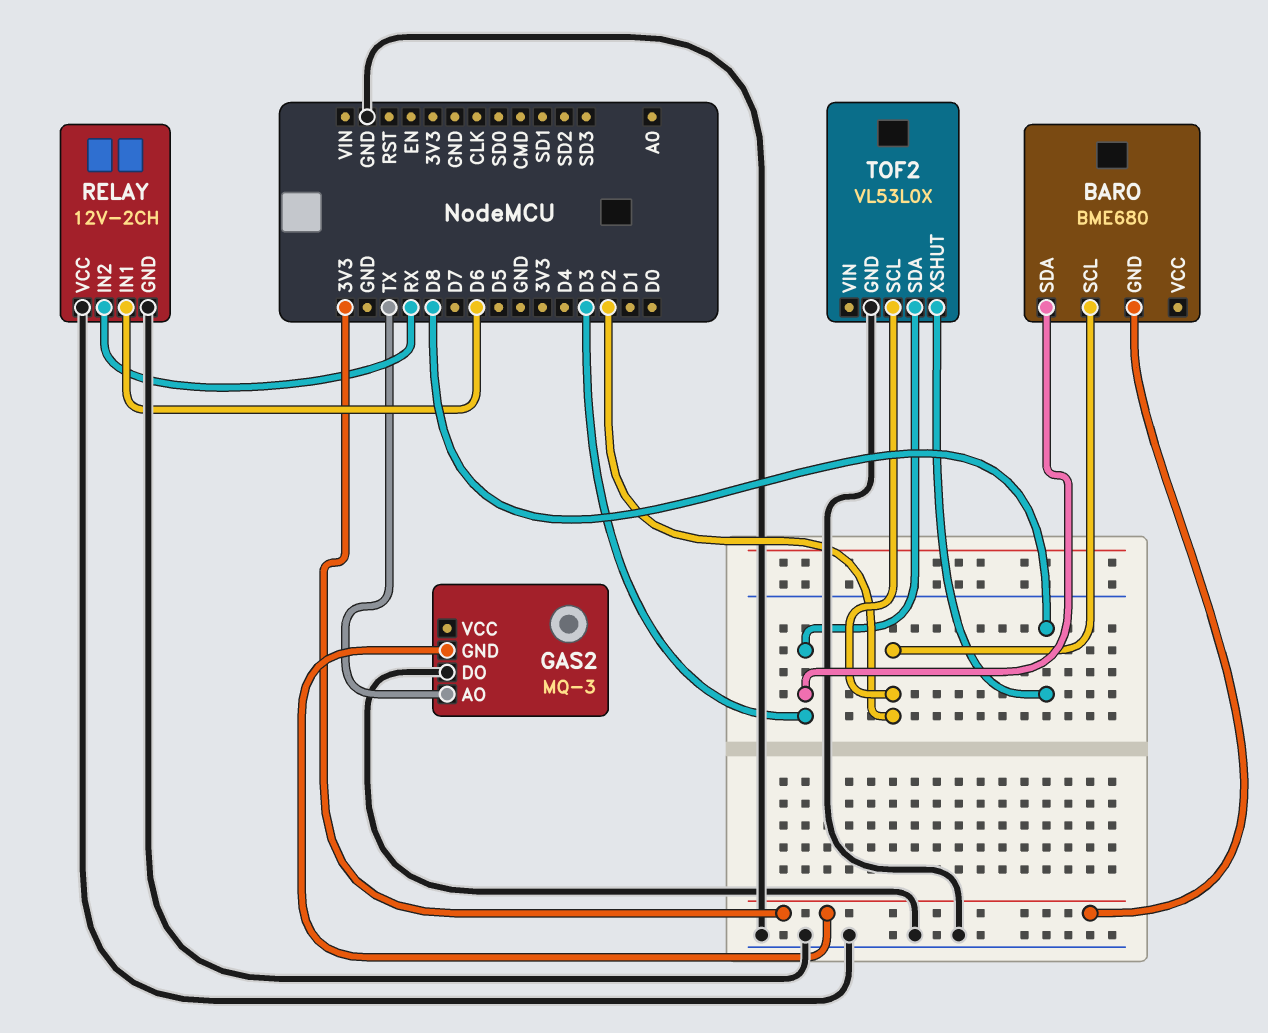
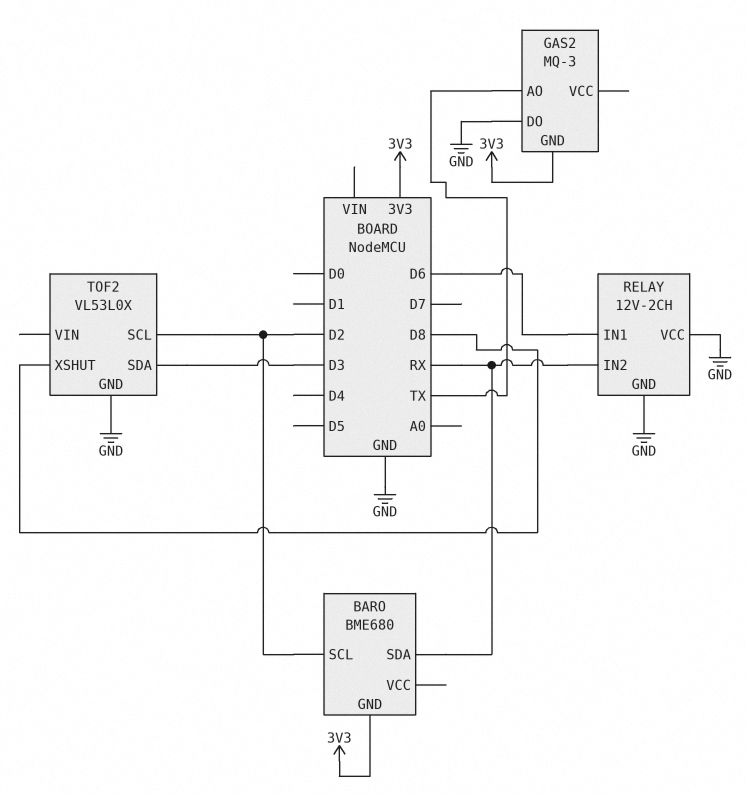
BARO pin SDA: D3 -> RX

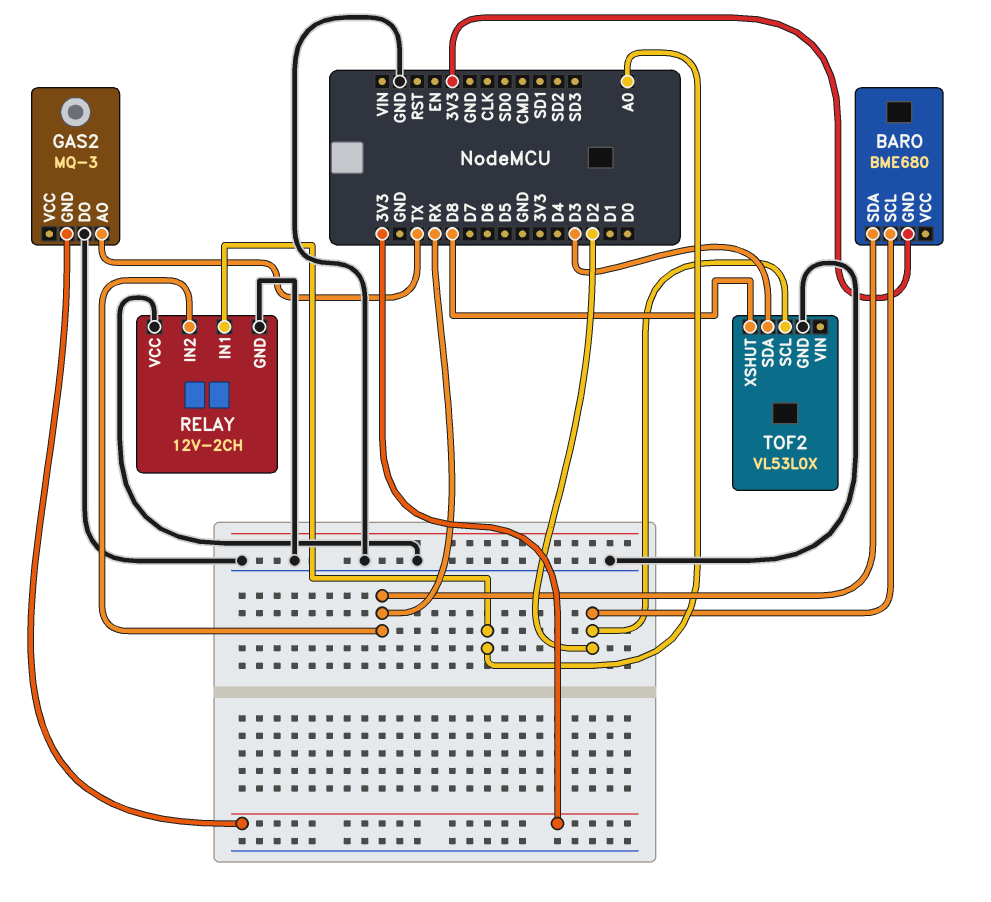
RELAY pin IN1: D6 -> A0

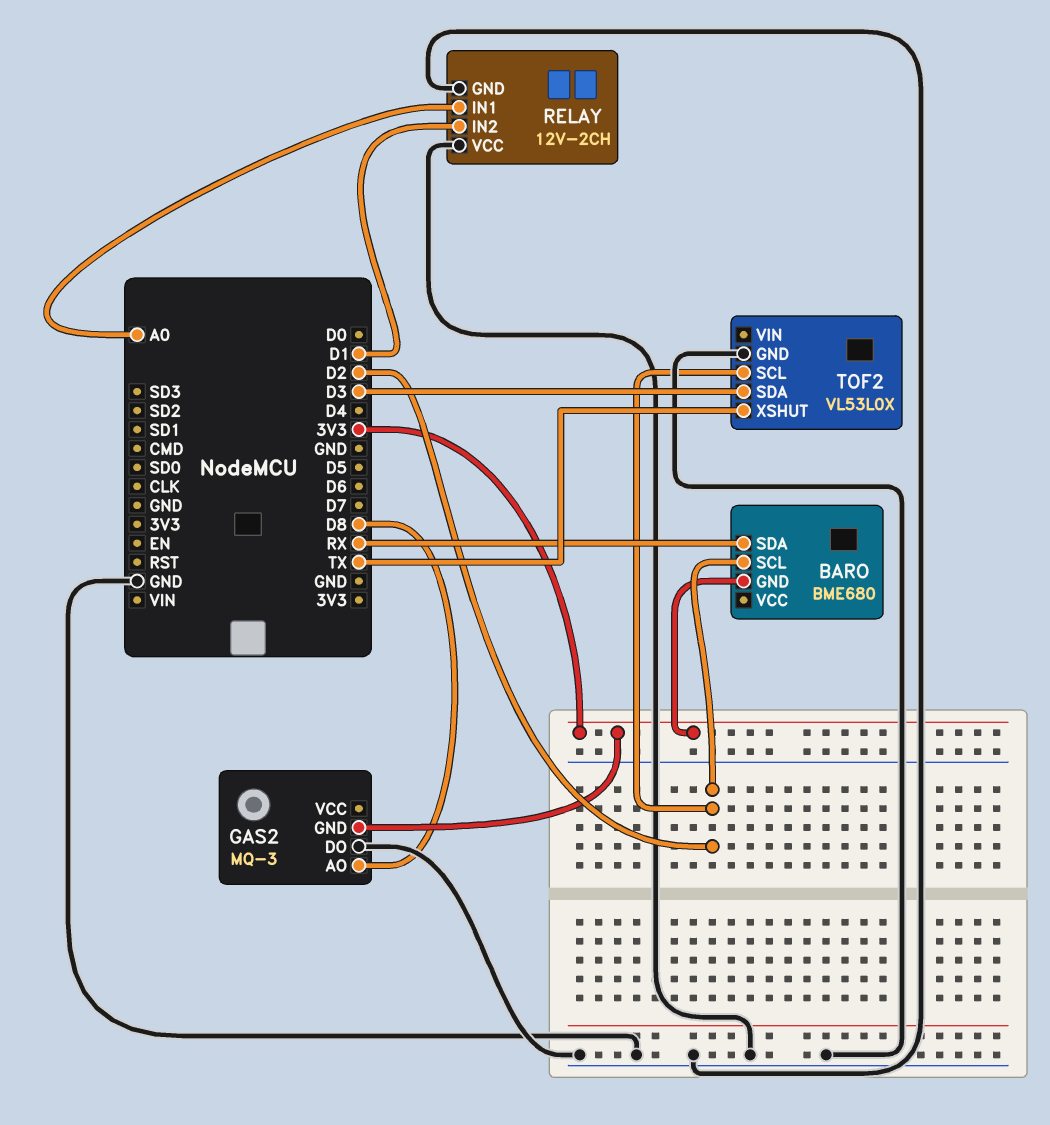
GAS2 pin AO: TX -> D8
RELAY pin IN2: RX -> D1
TOF2 pin XSHUT: D8 -> TX

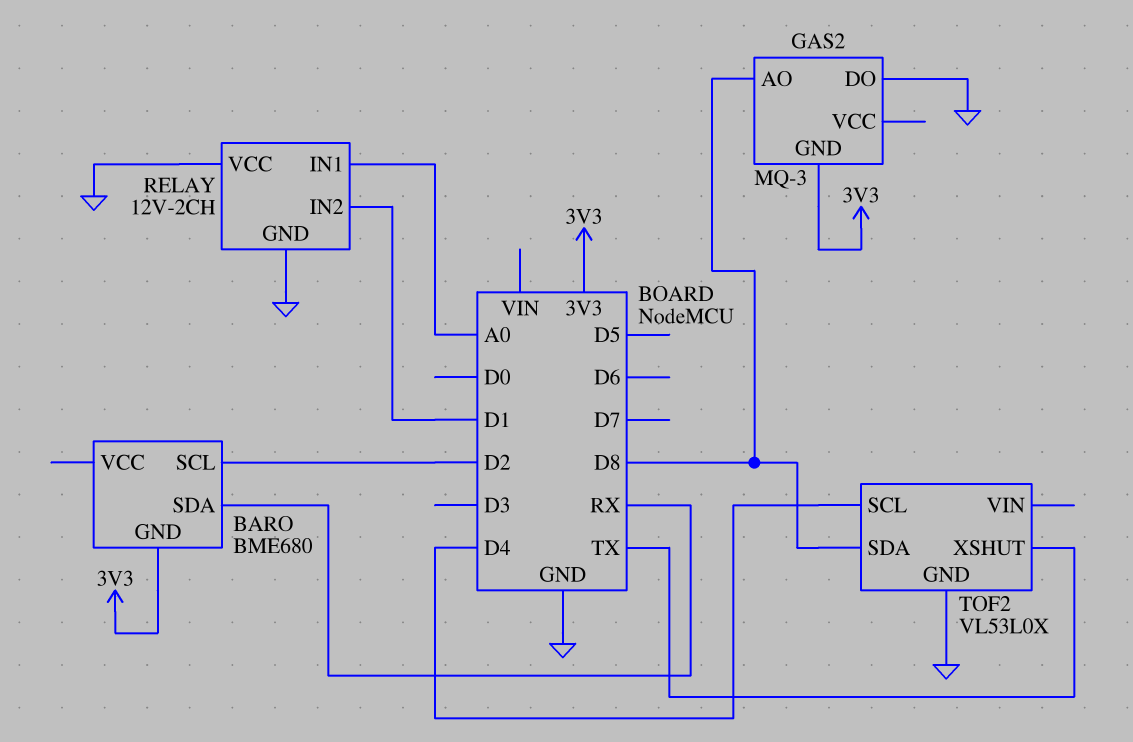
TOF2 pin SCL: D2 -> D4
TOF2 pin SDA: D3 -> D8

